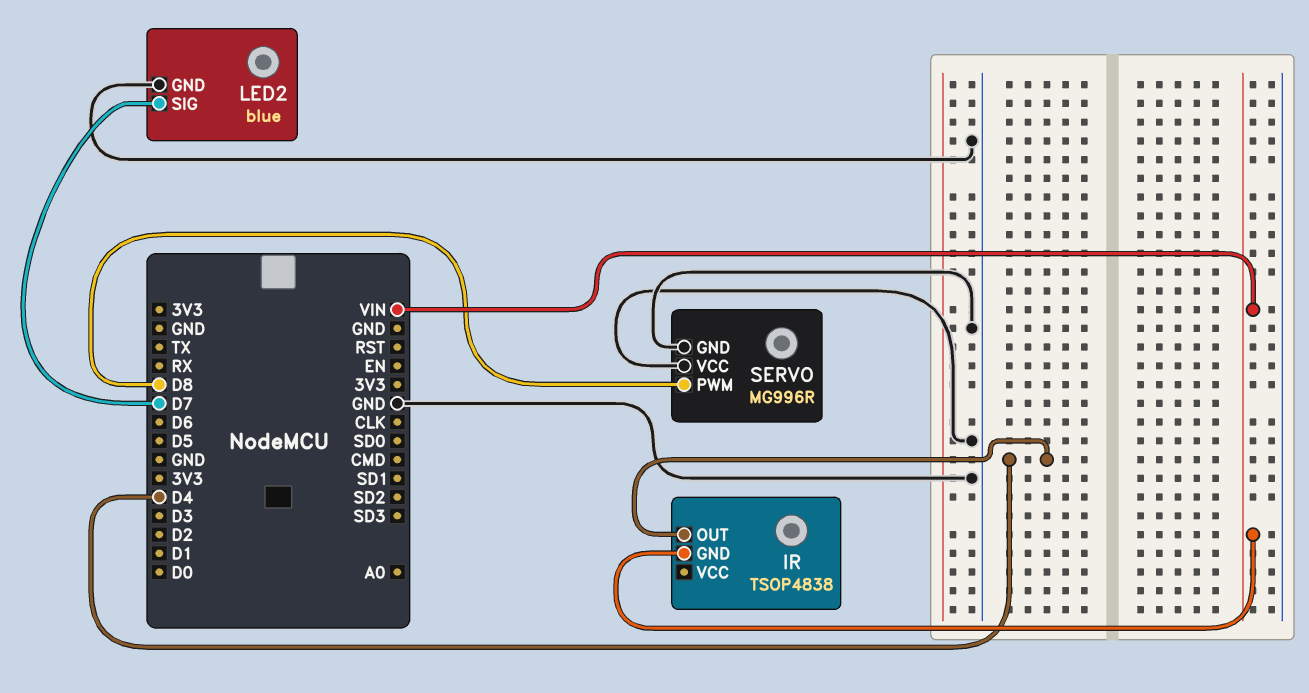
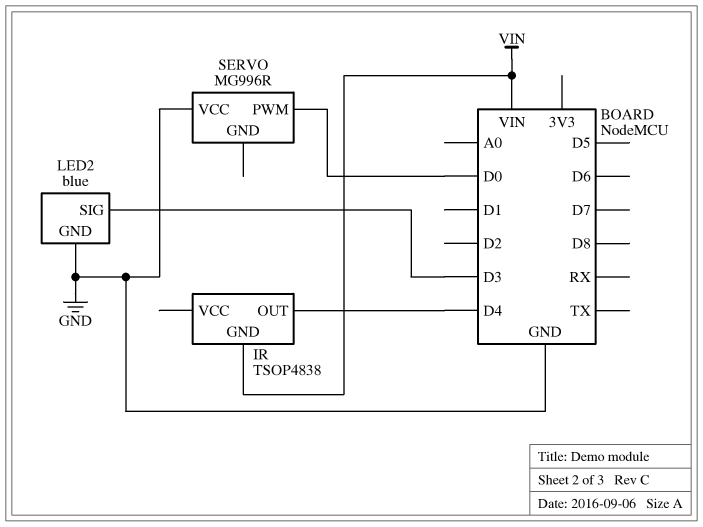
LED2 pin SIG: D7 -> D3
SERVO pin GND: GND -> none
SERVO pin PWM: D8 -> D0

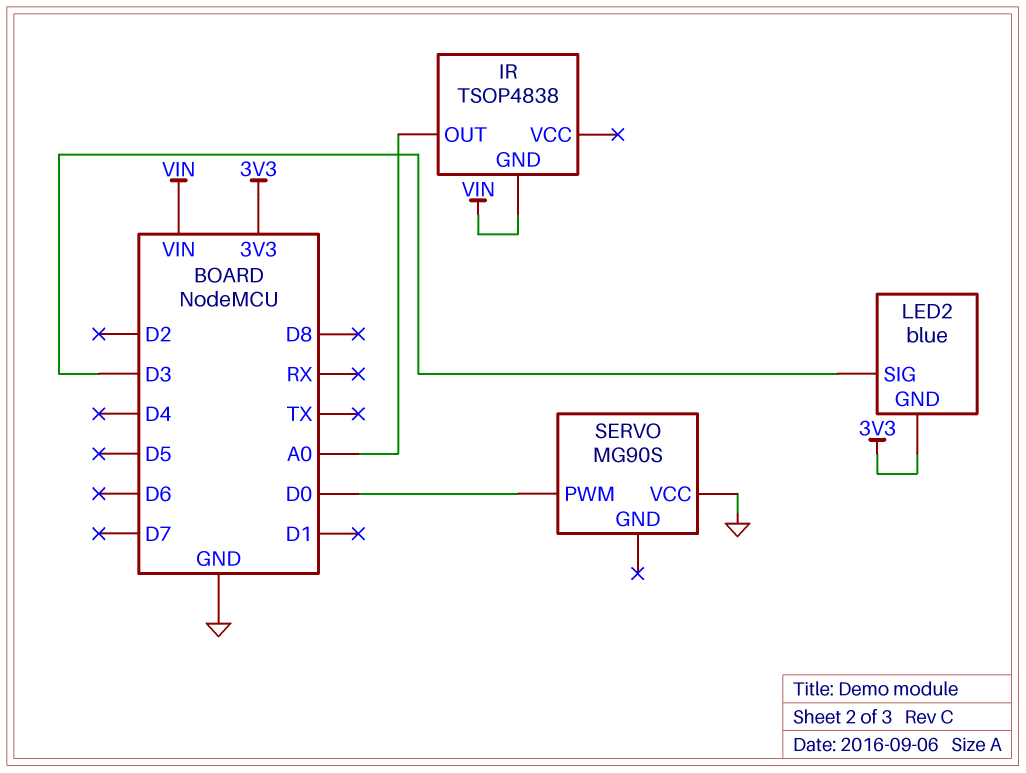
IR pin OUT: D4 -> A0
LED2 pin GND: GND -> 3V3
SERVO: MG996R -> MG90S

